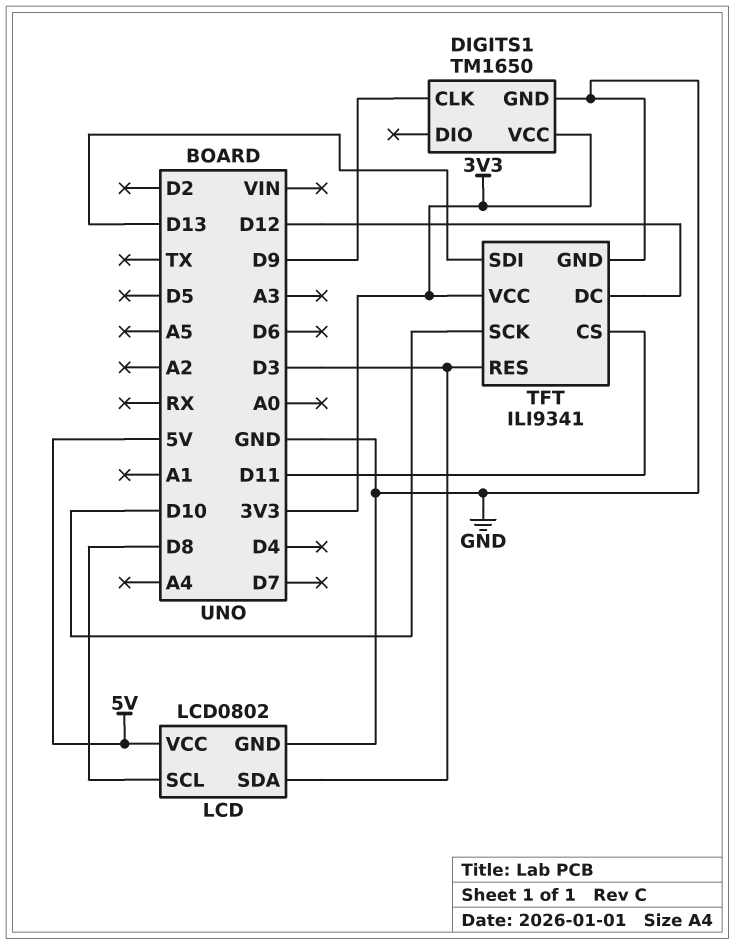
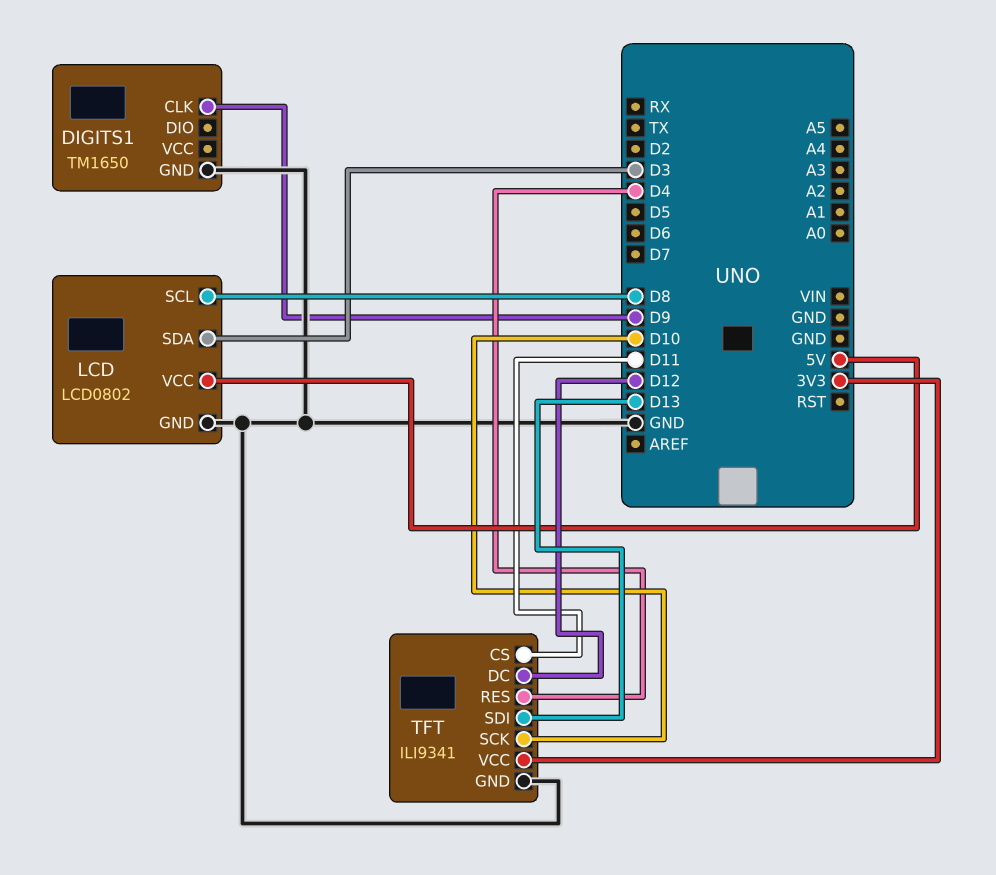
DIGITS1 pin VCC: 3V3 -> none
TFT pin RES: D3 -> D4

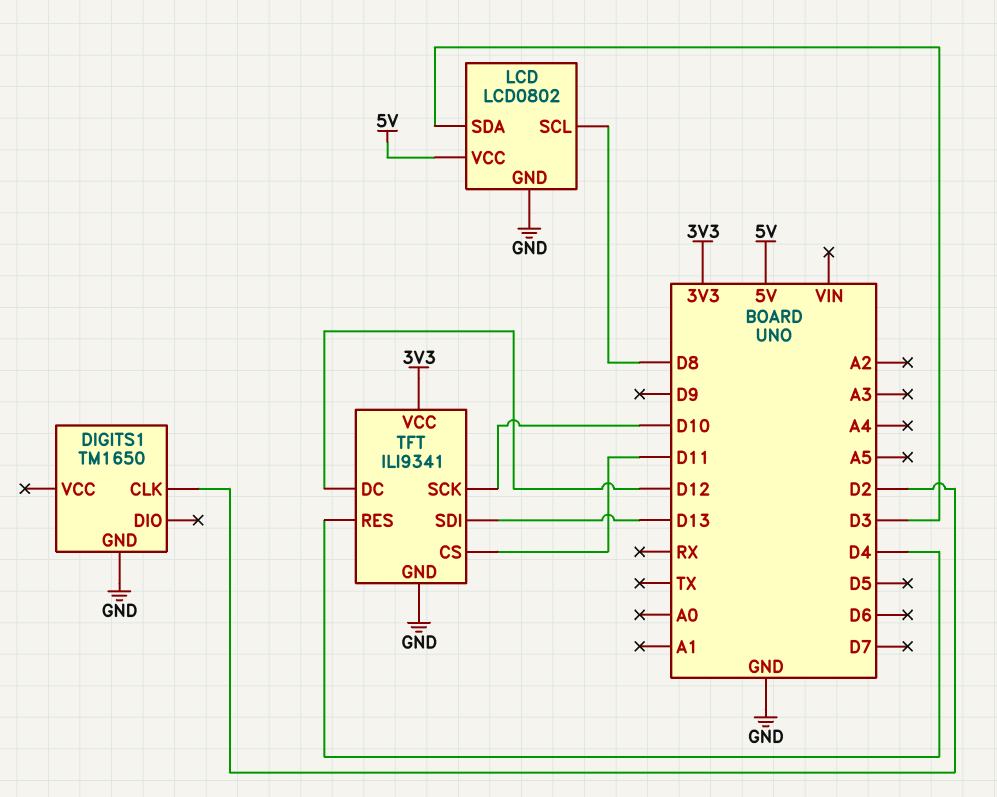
DIGITS1 pin CLK: D9 -> D2

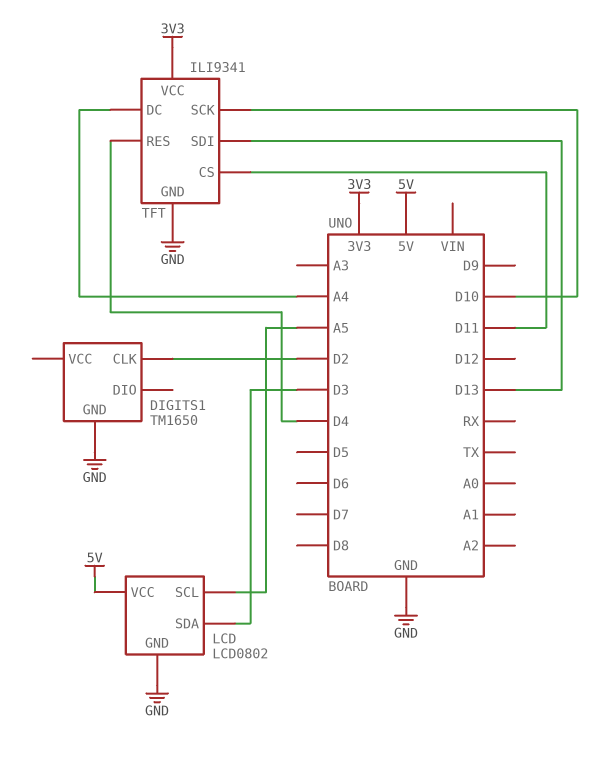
LCD pin SCL: D8 -> A5
TFT pin DC: D12 -> A4

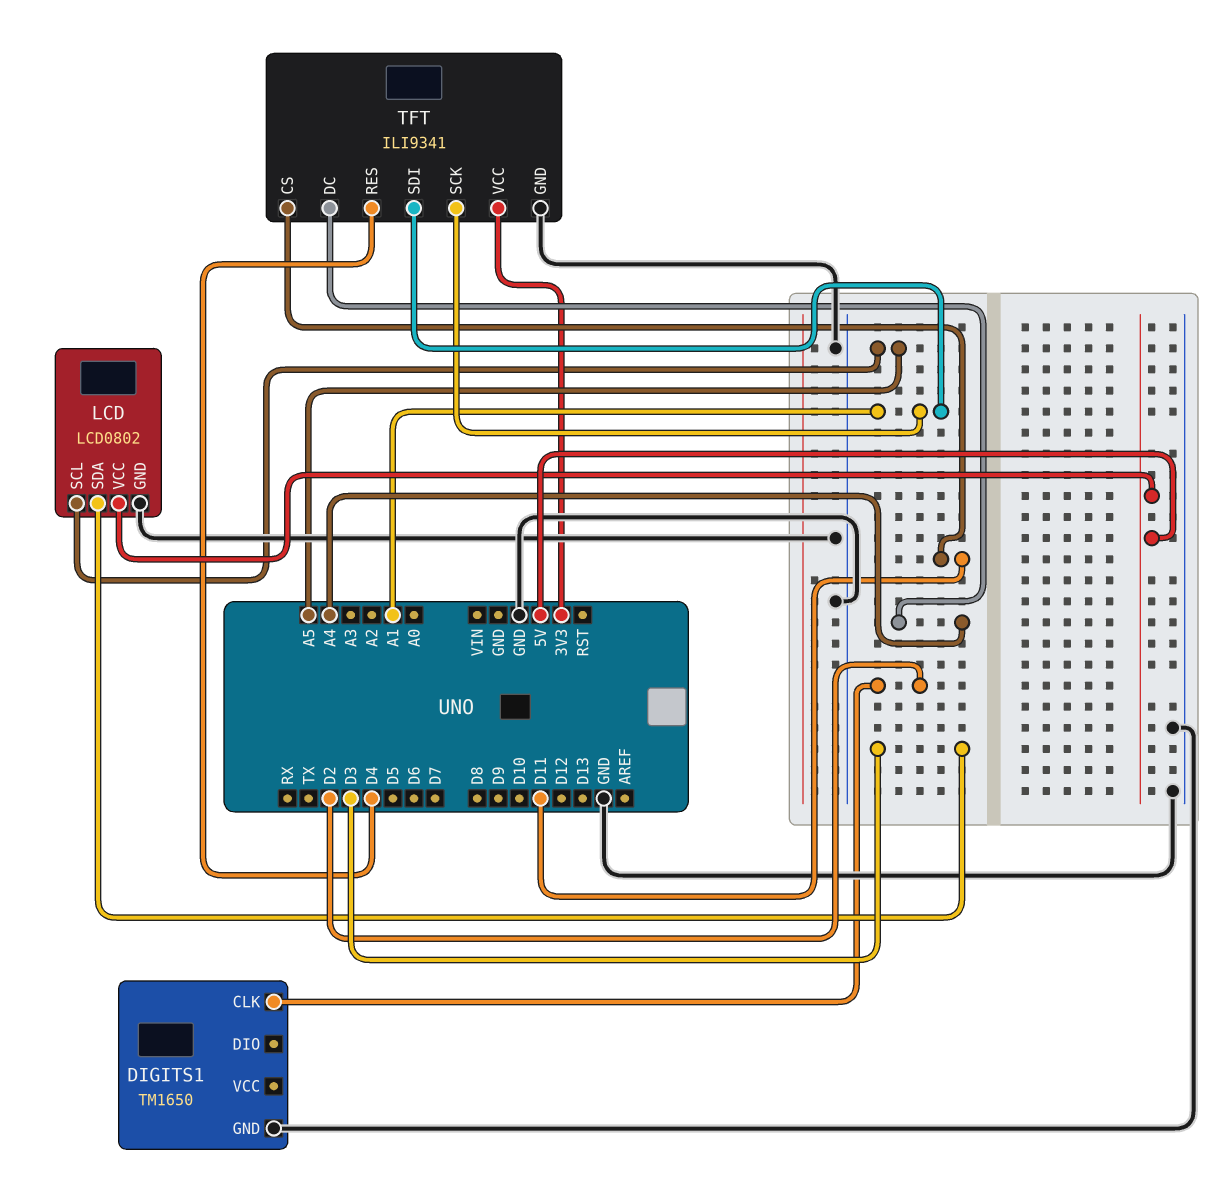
TFT pin SCK: D10 -> A1
TFT pin SDI: D13 -> A1

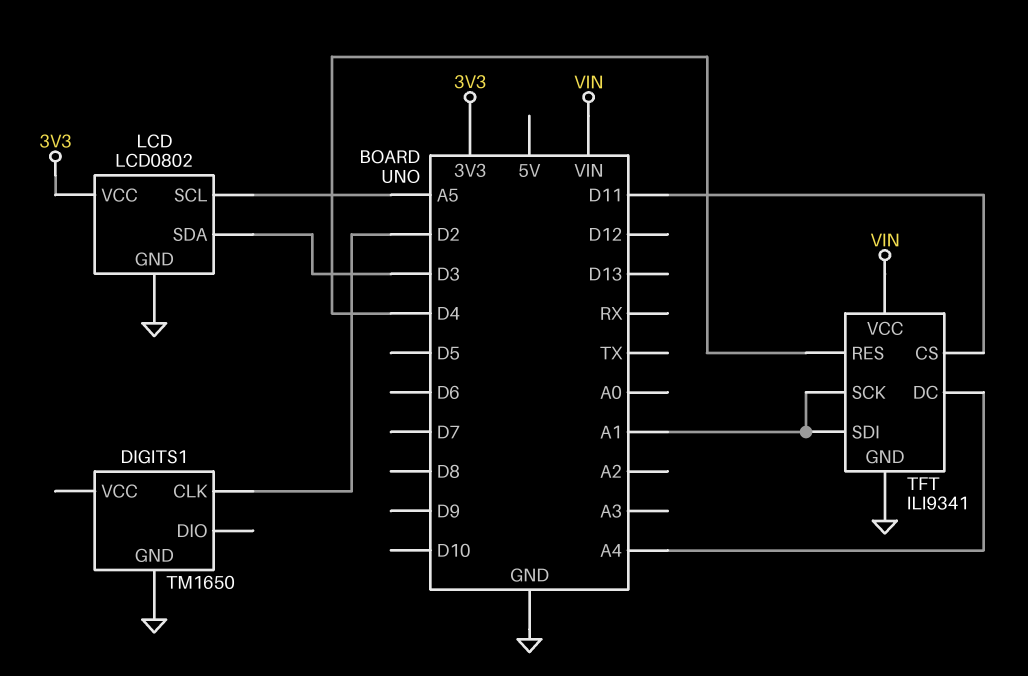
LCD pin VCC: 5V -> 3V3
TFT pin VCC: 3V3 -> VIN

